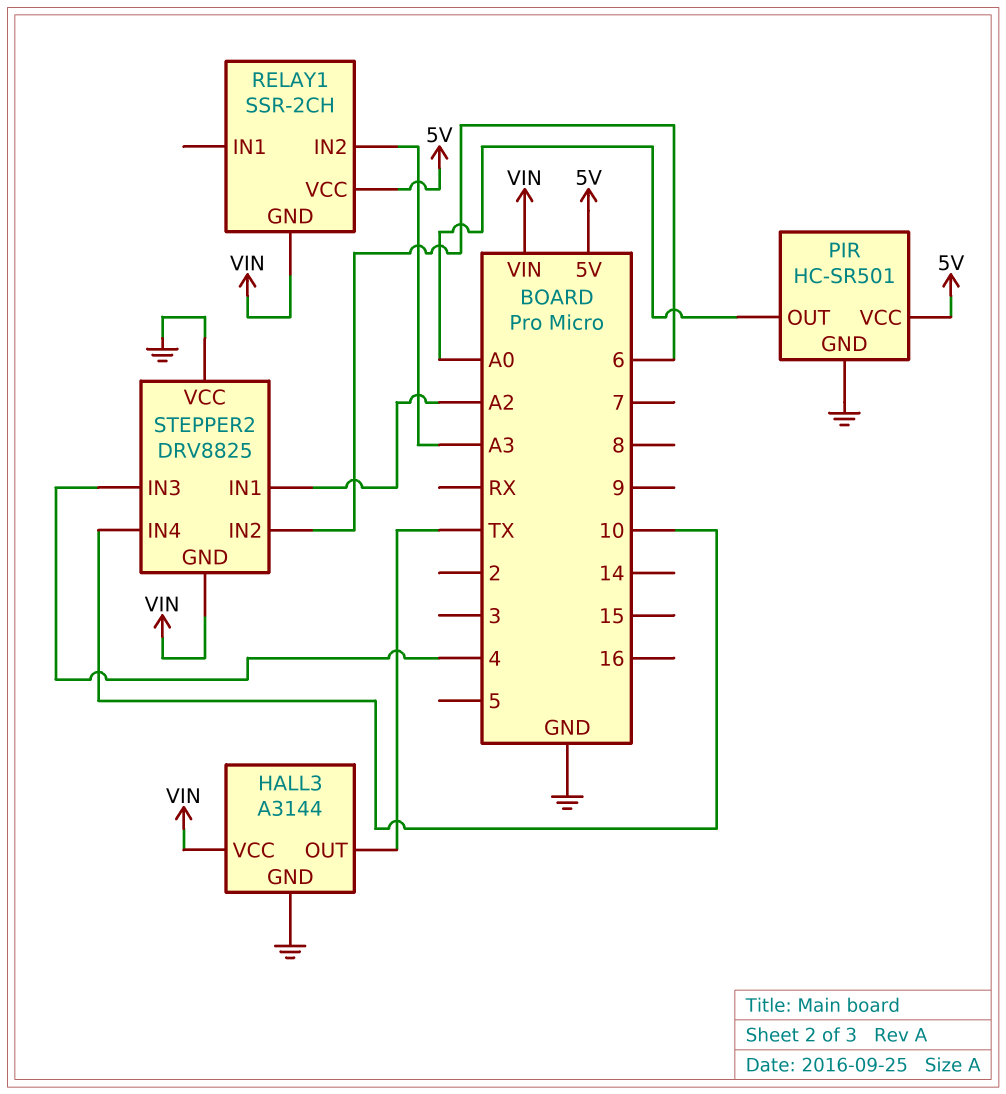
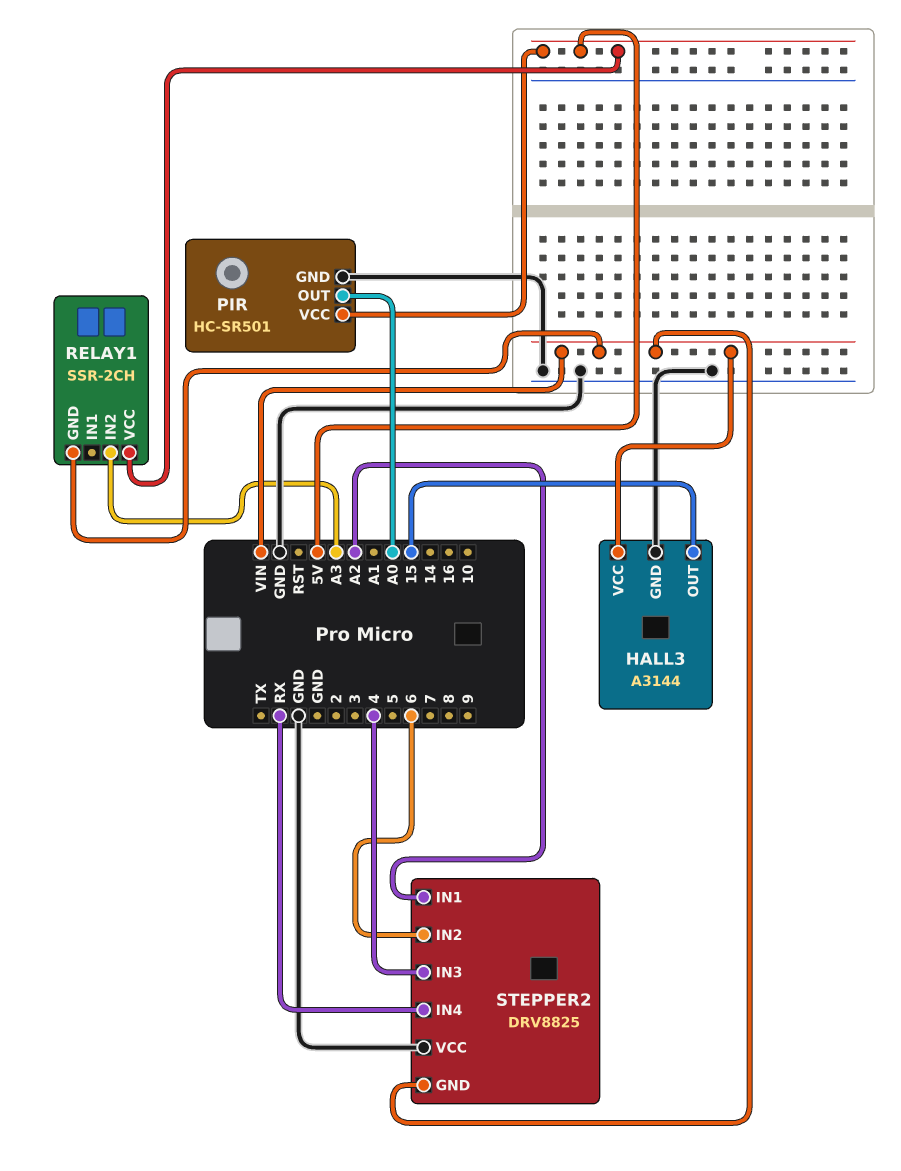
HALL3 pin OUT: TX -> 15
STEPPER2 pin IN4: 10 -> RX

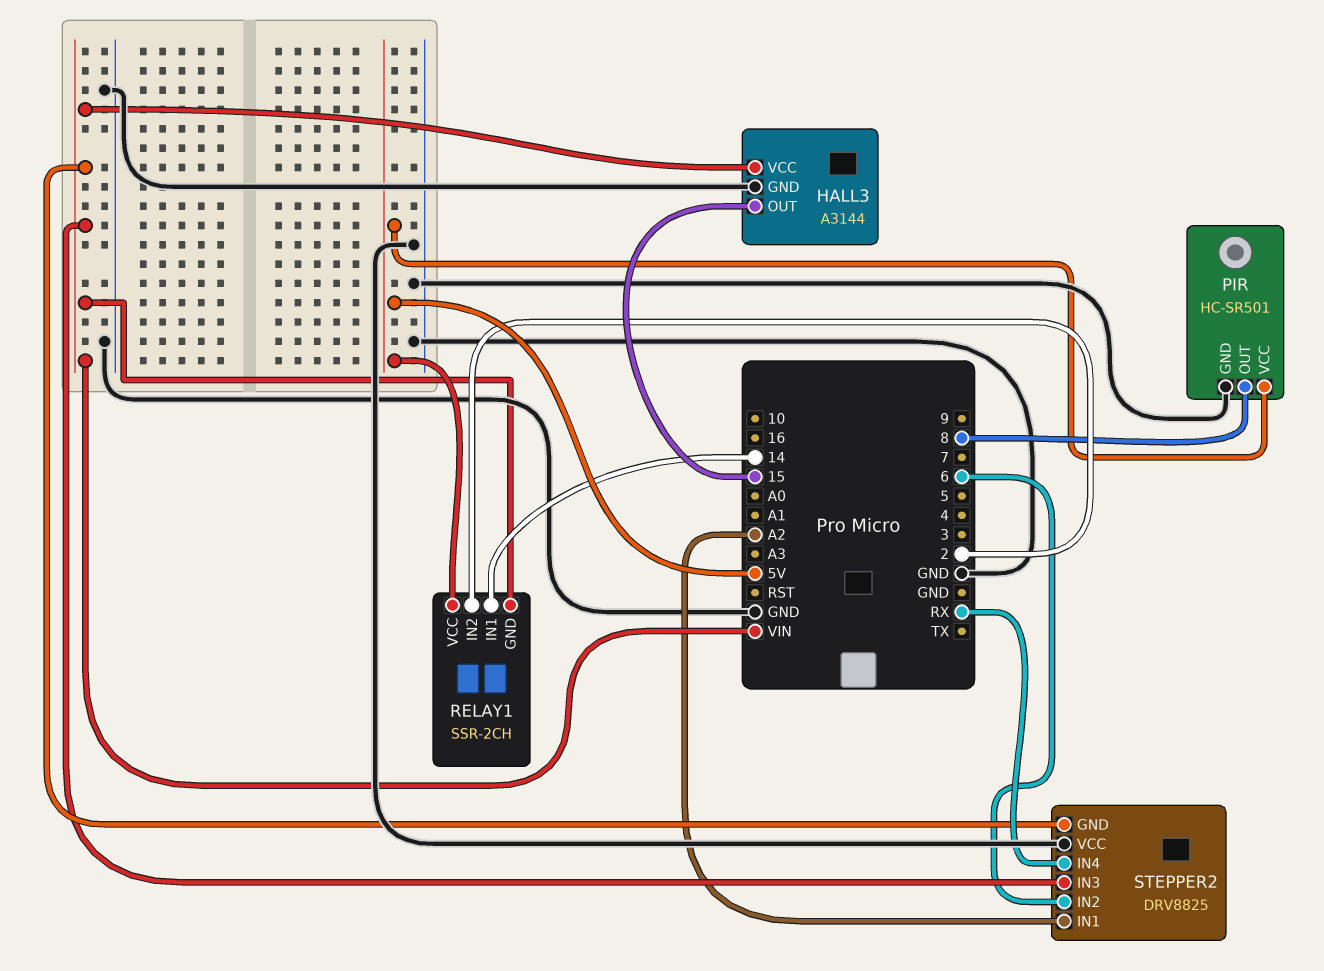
PIR pin OUT: A0 -> 8
RELAY1 pin IN1: none -> 14
RELAY1 pin IN2: A3 -> 2
STEPPER2 pin IN3: 4 -> VIN

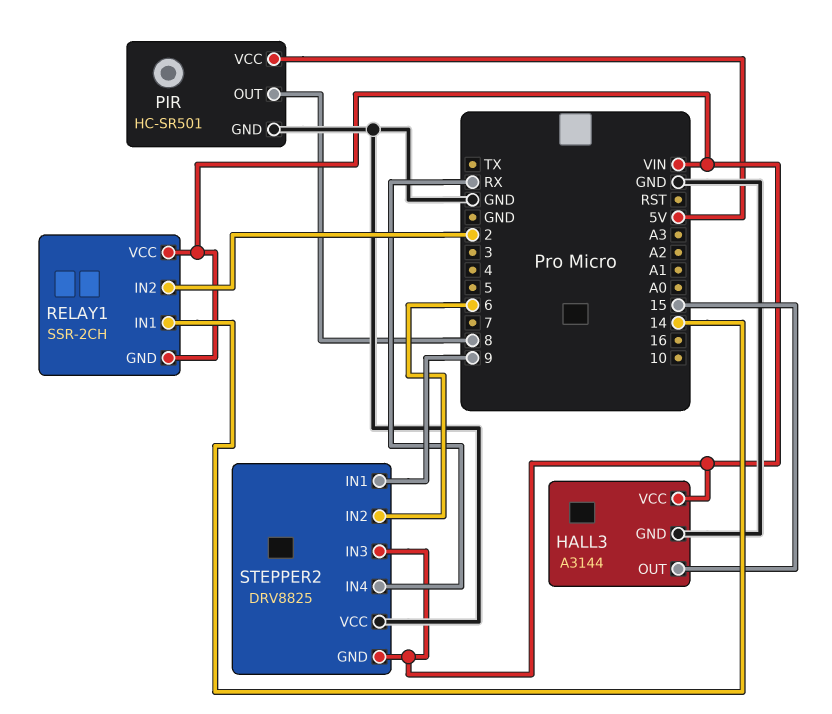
RELAY1 pin VCC: 5V -> VIN
STEPPER2 pin IN1: A2 -> 9

